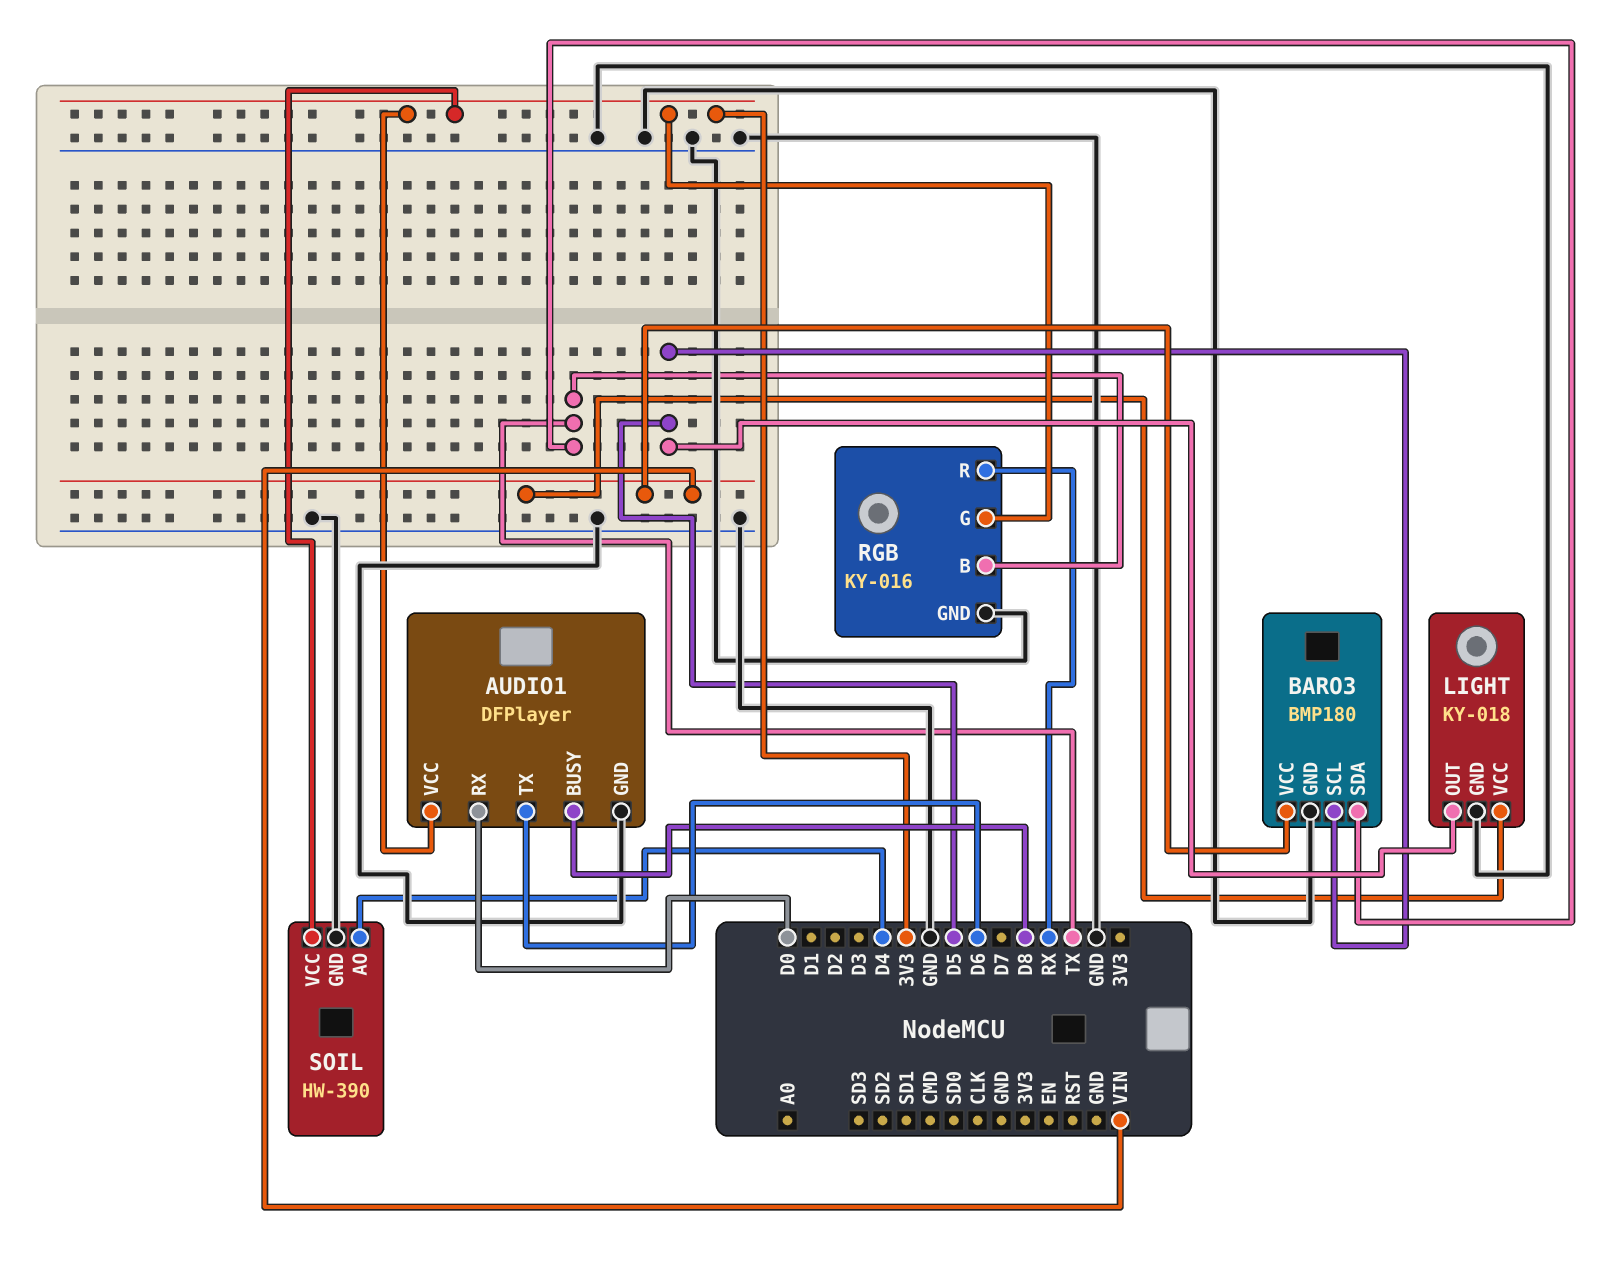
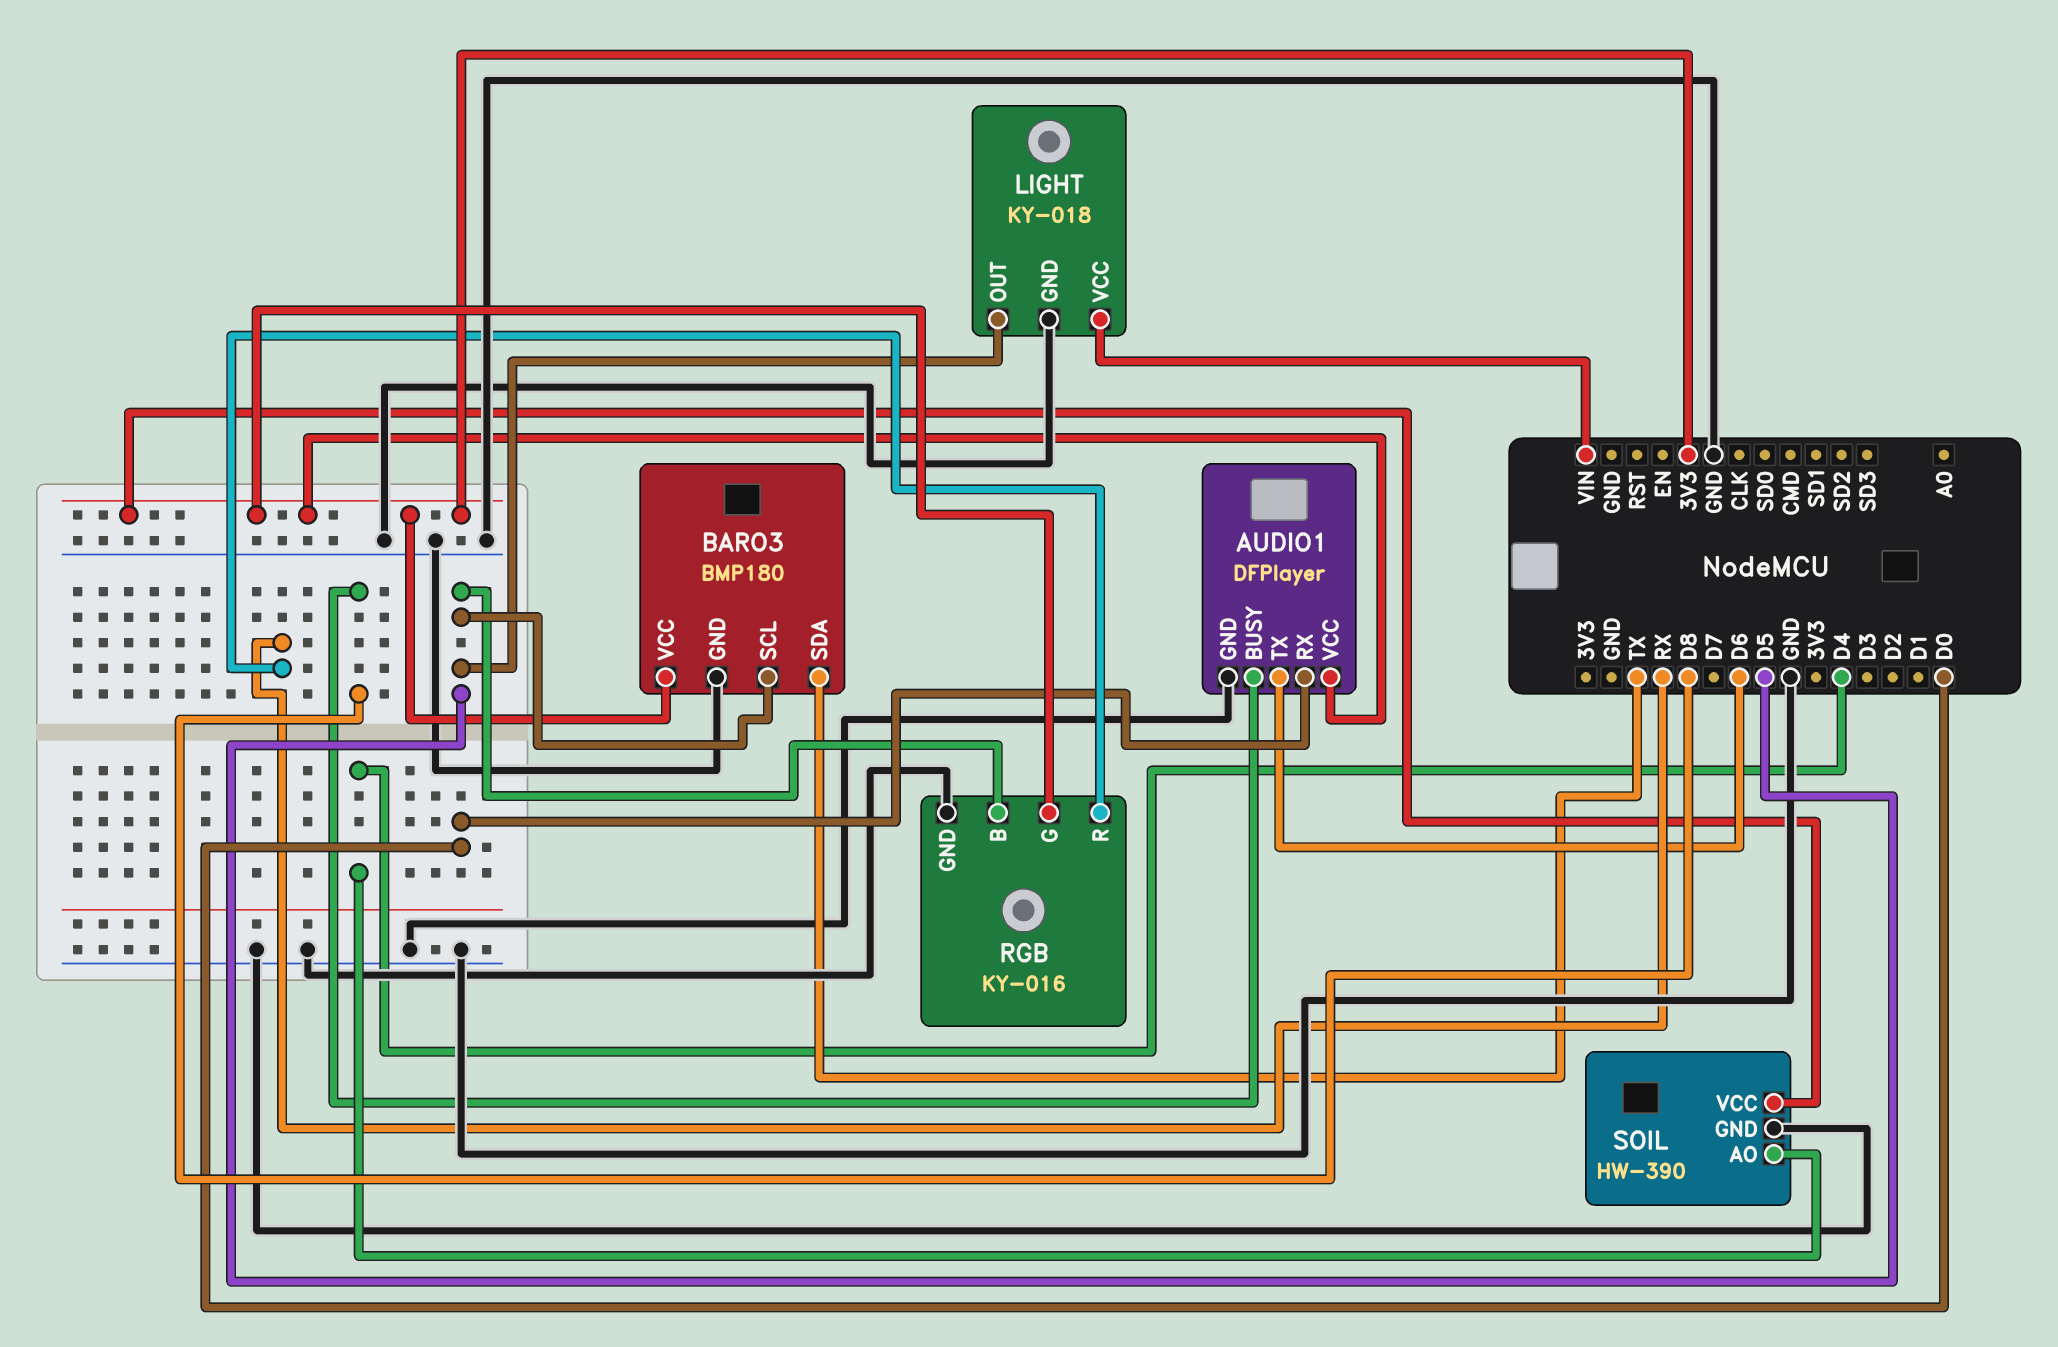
BARO3 pin VCC: VIN -> 3V3
RGB pin B: TX -> D5

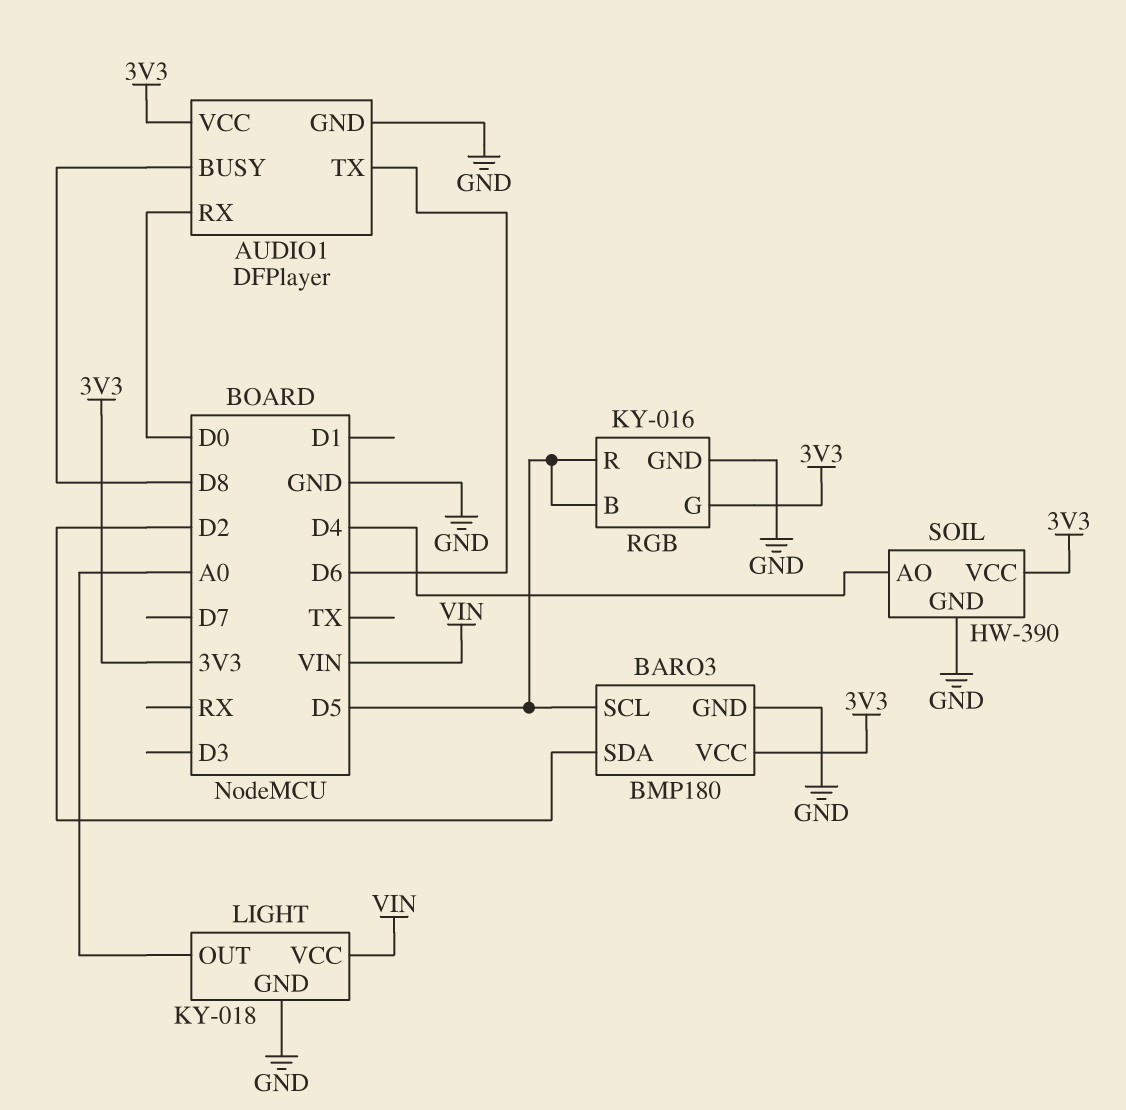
BARO3 pin SDA: TX -> D2
LIGHT pin OUT: D5 -> A0
RGB pin R: RX -> D5

